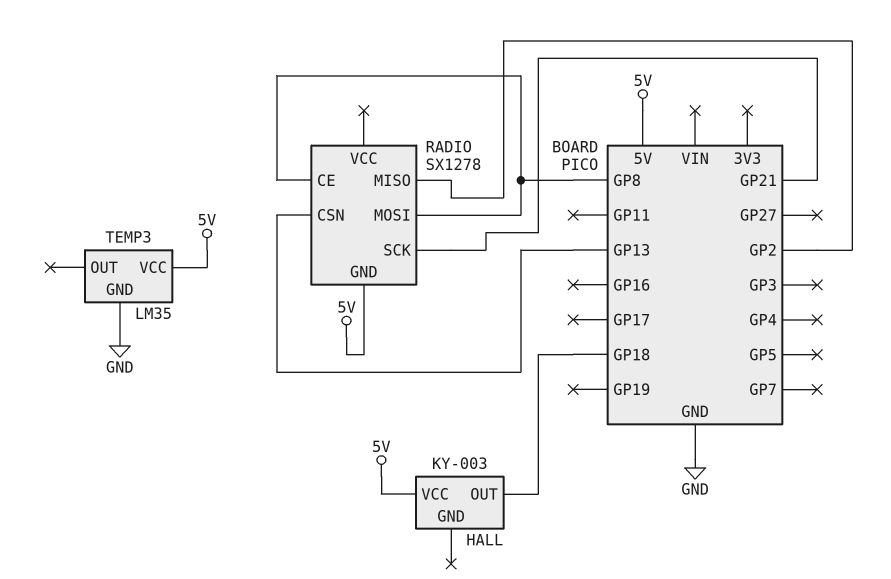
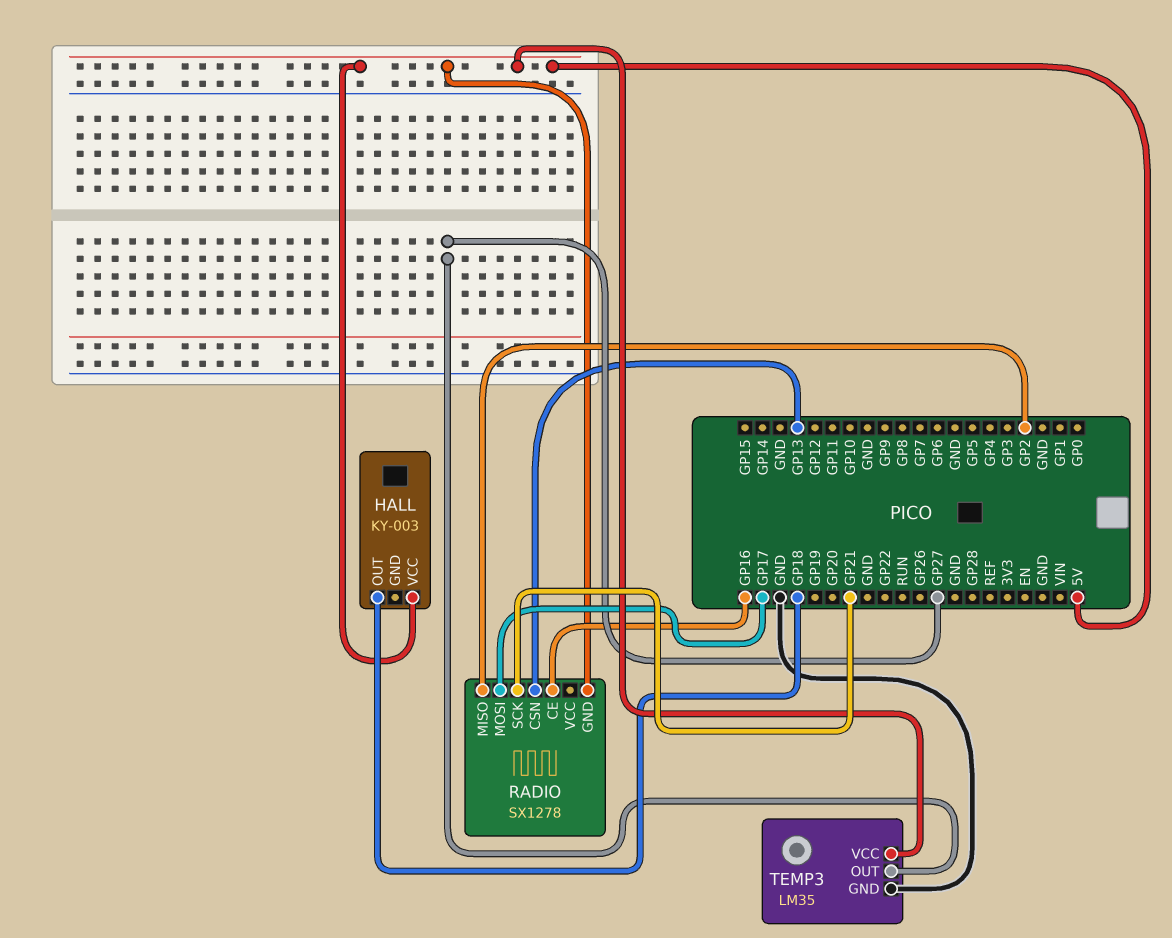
RADIO pin CE: GP8 -> GP16
RADIO pin MOSI: GP8 -> GP17
TEMP3 pin OUT: none -> GP27

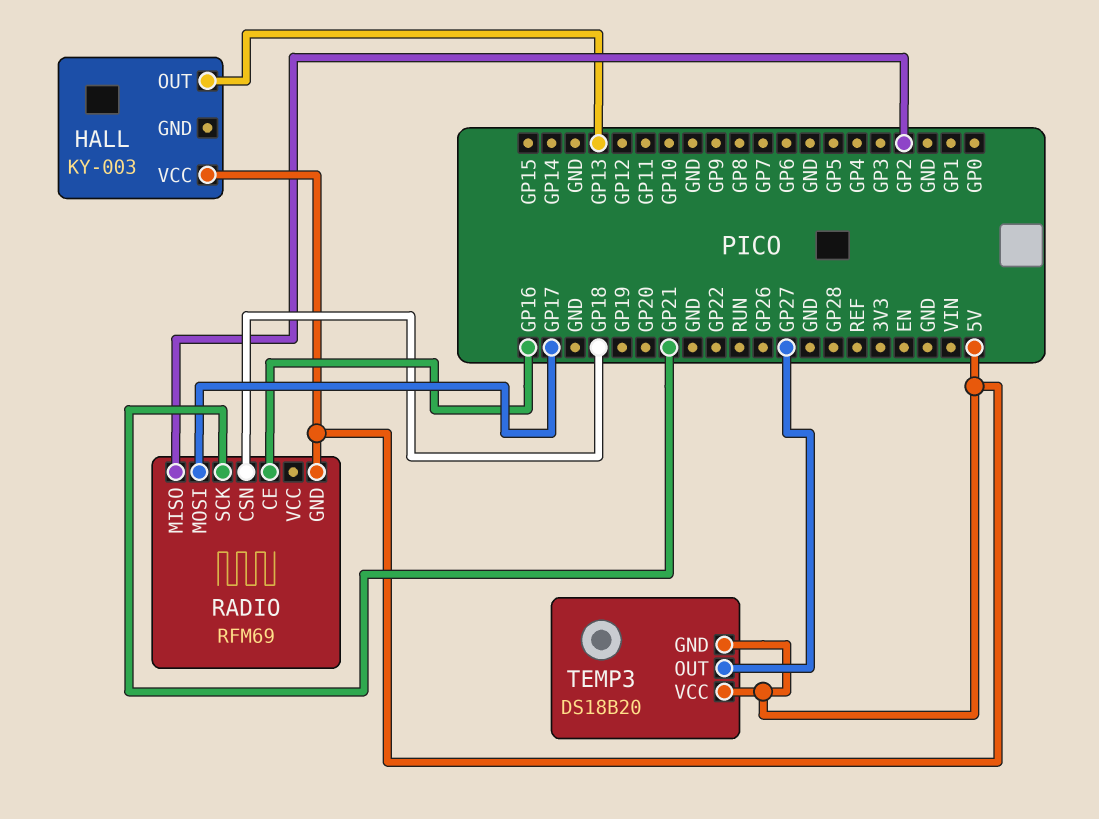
HALL pin OUT: GP18 -> GP13
RADIO: SX1278 -> RFM69
RADIO pin CSN: GP13 -> GP18
TEMP3: LM35 -> DS18B20
TEMP3 pin GND: GND -> 5V

